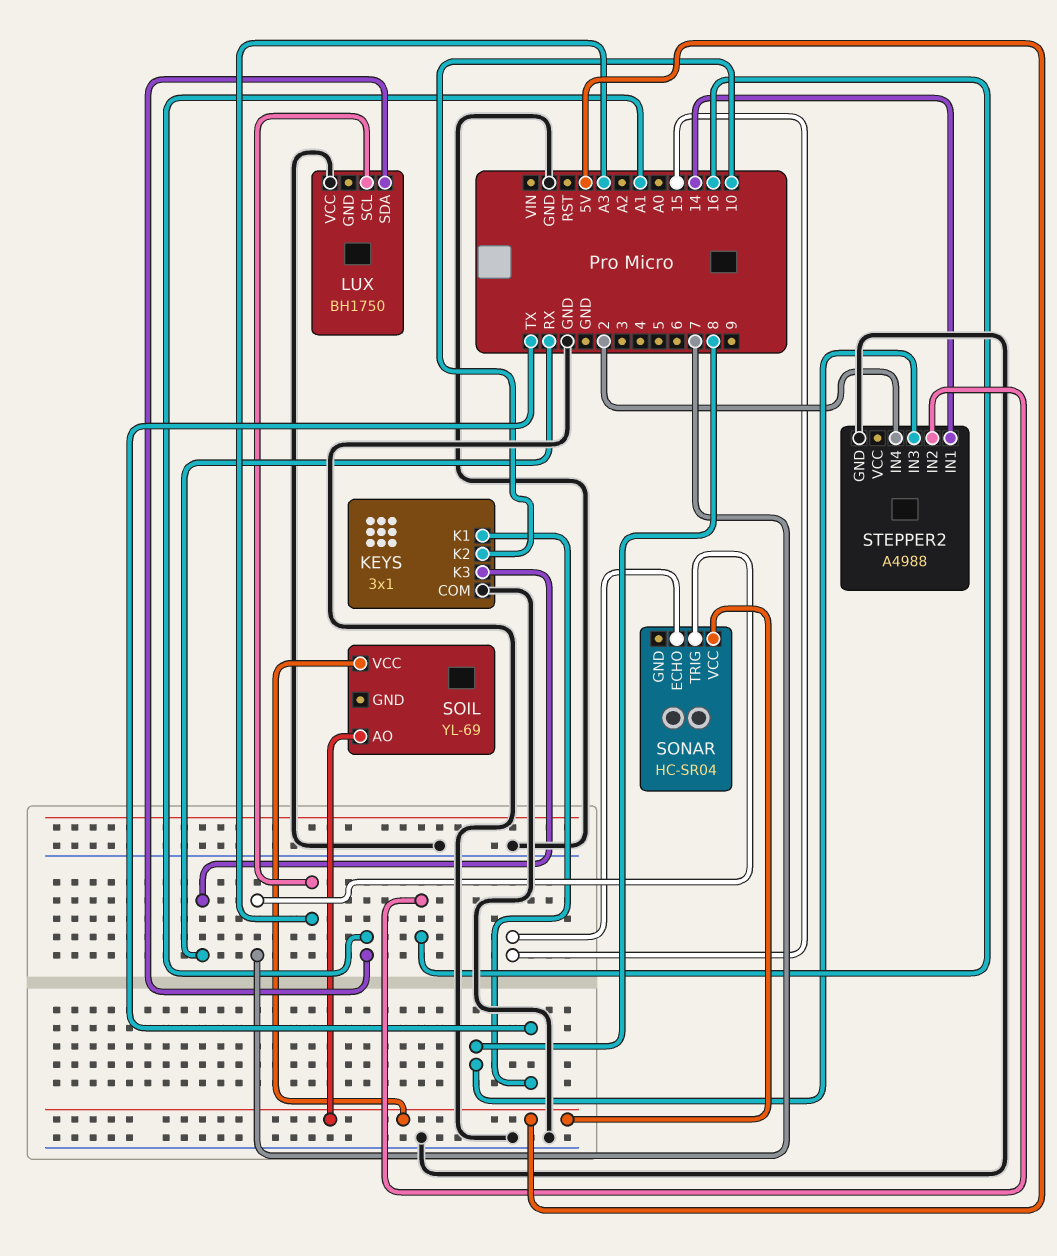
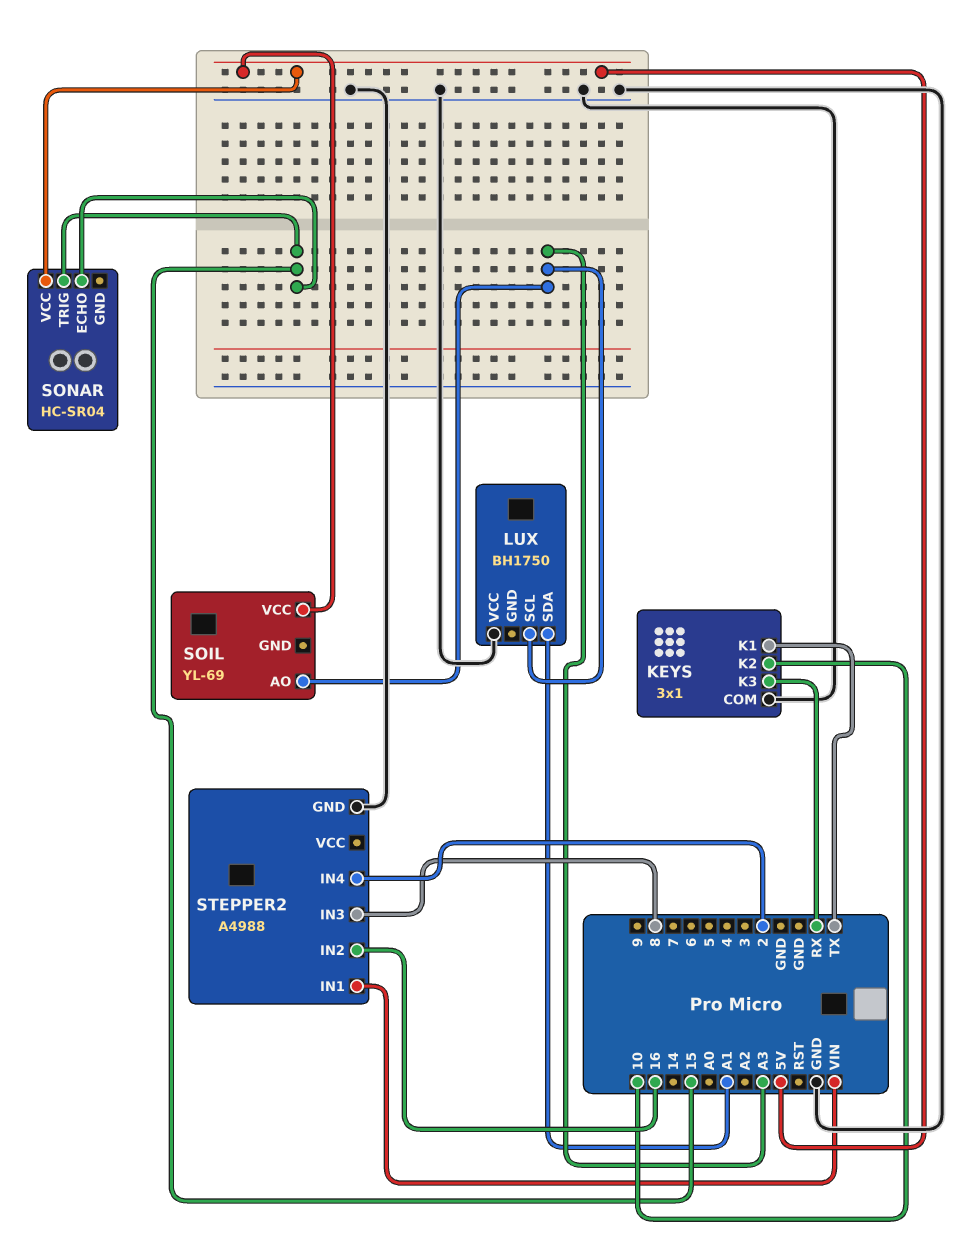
SOIL pin AO: 5V -> A3
SONAR pin TRIG: 7 -> 15
STEPPER2 pin IN1: 14 -> VIN

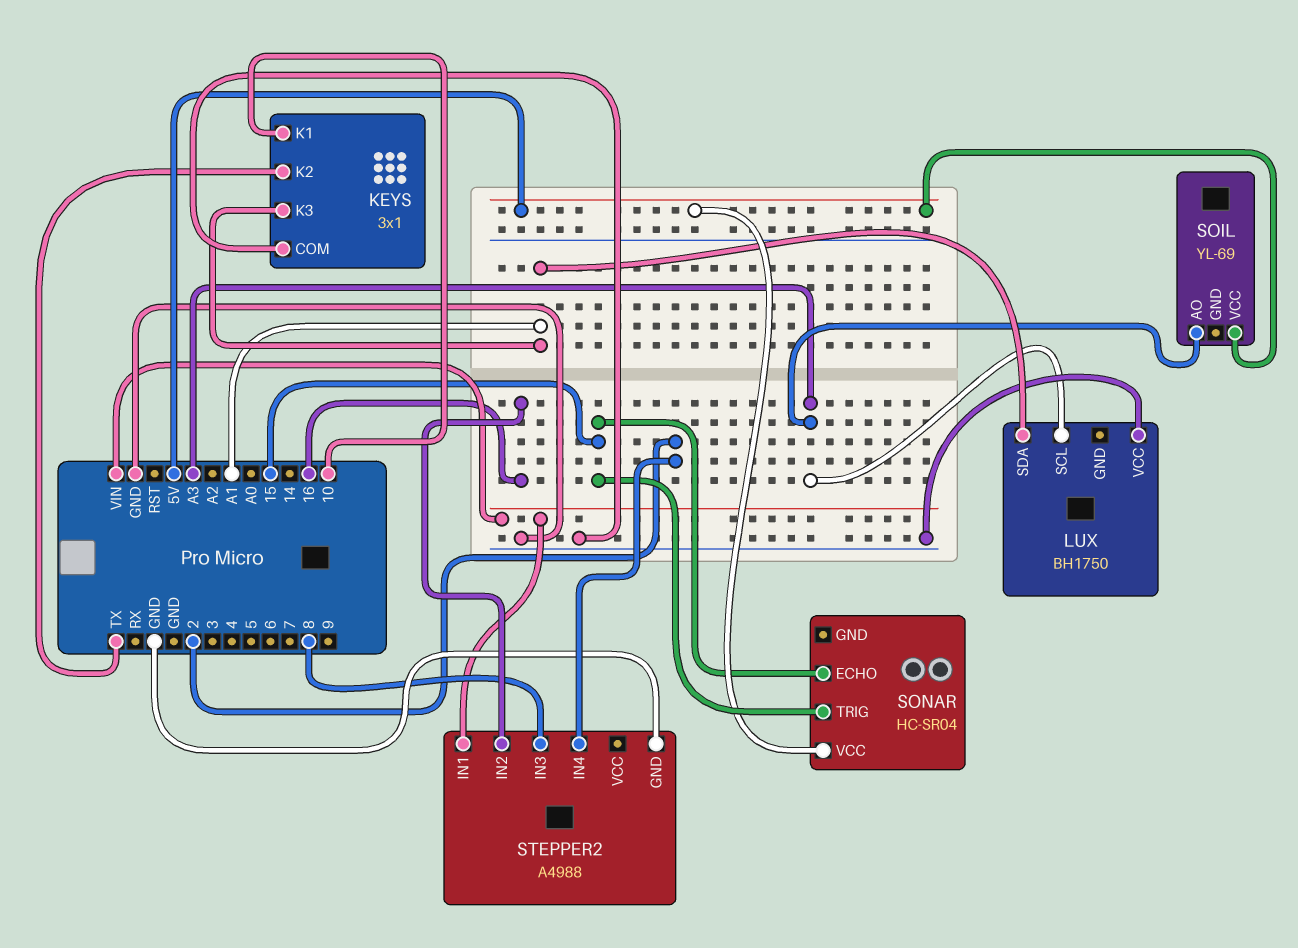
KEYS pin K1: TX -> 10
KEYS pin K2: 10 -> TX
KEYS pin K3: RX -> A1

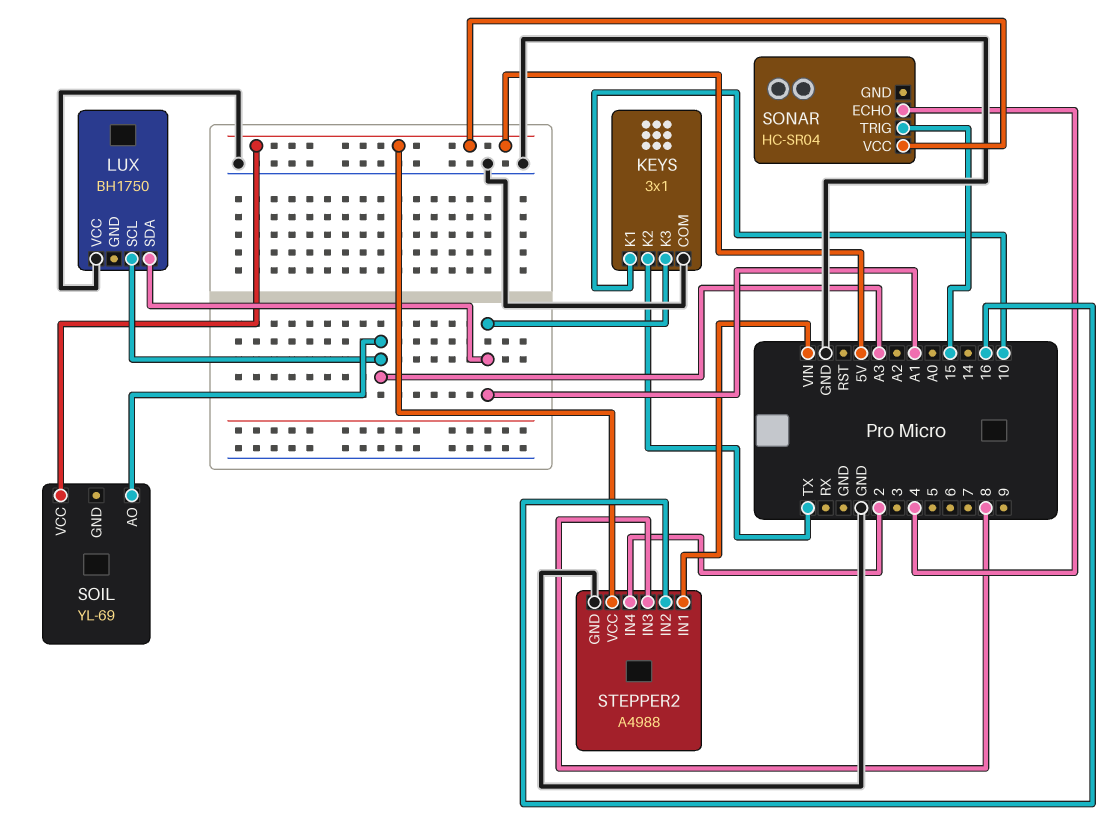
SONAR pin ECHO: 15 -> 4
STEPPER2 pin VCC: none -> 5V

